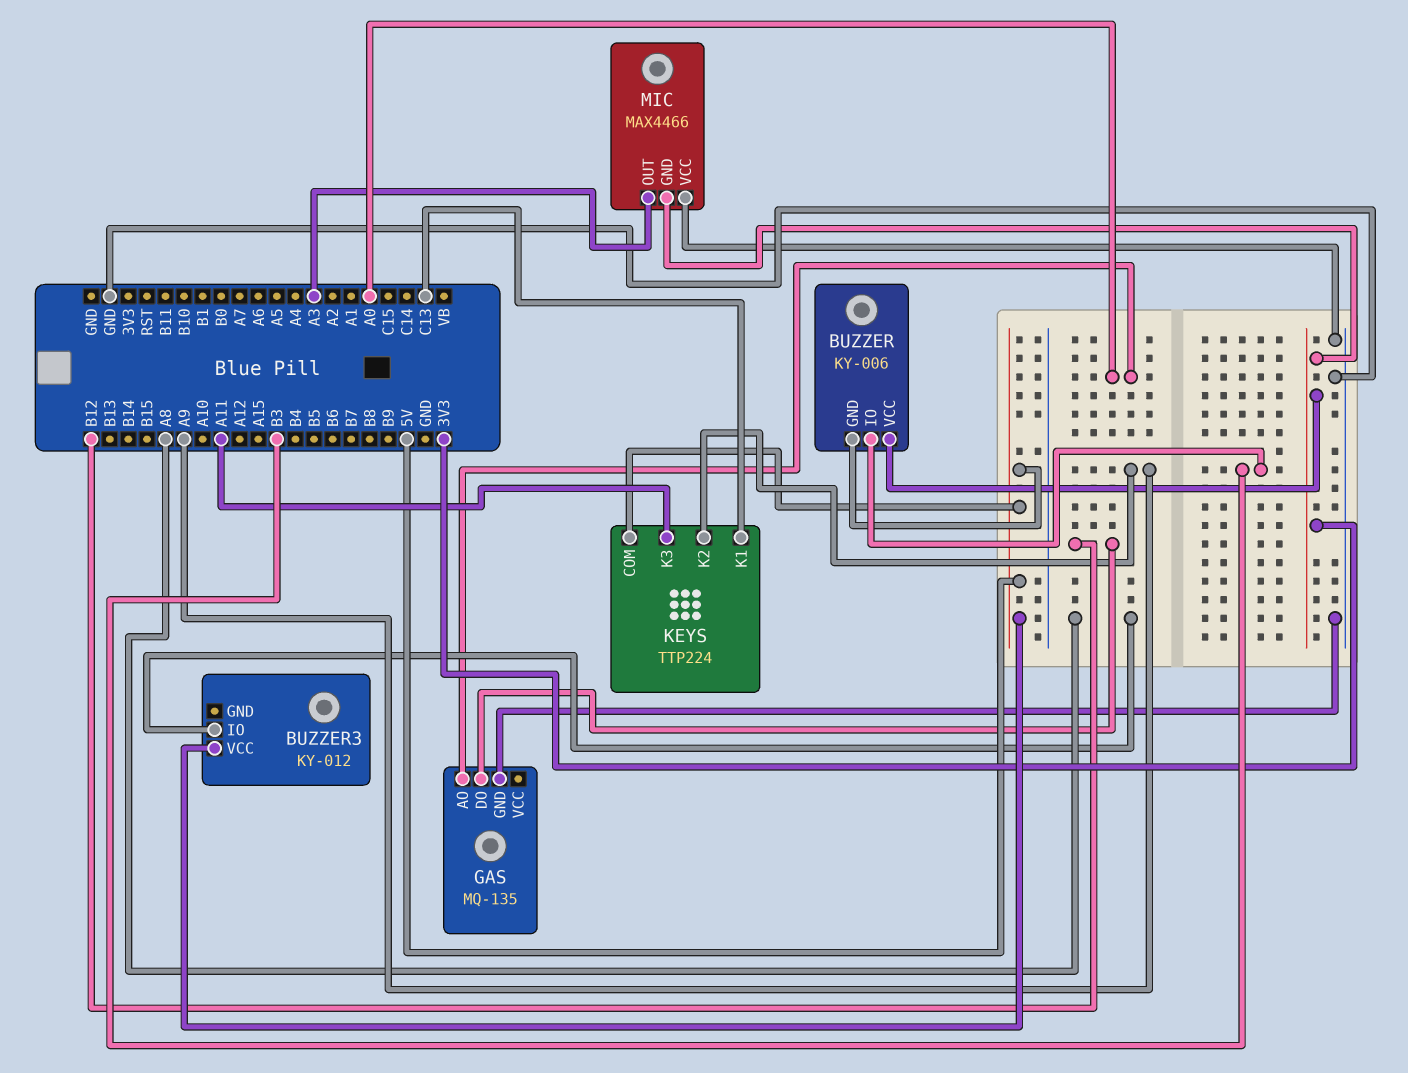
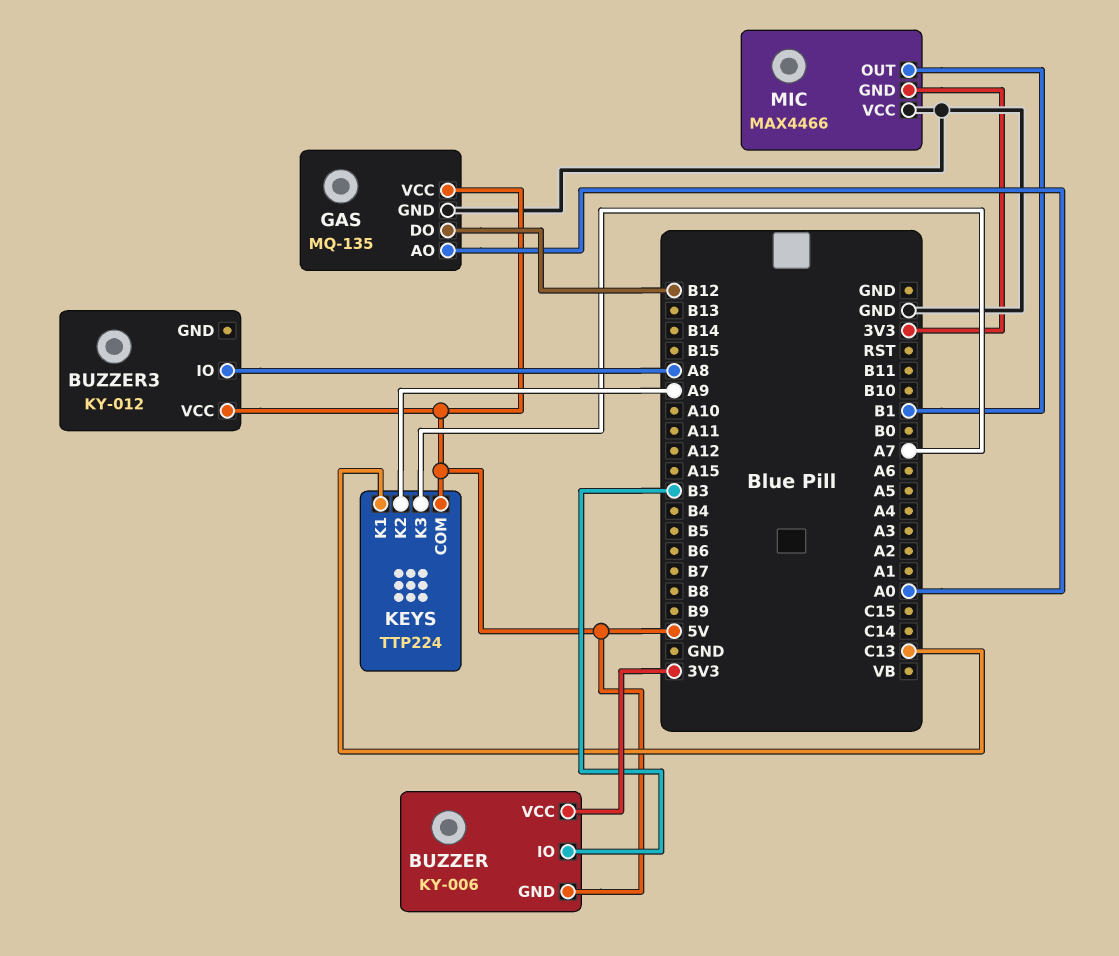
GAS pin VCC: none -> 5V
KEYS pin K3: A11 -> A7
MIC pin OUT: A3 -> B1

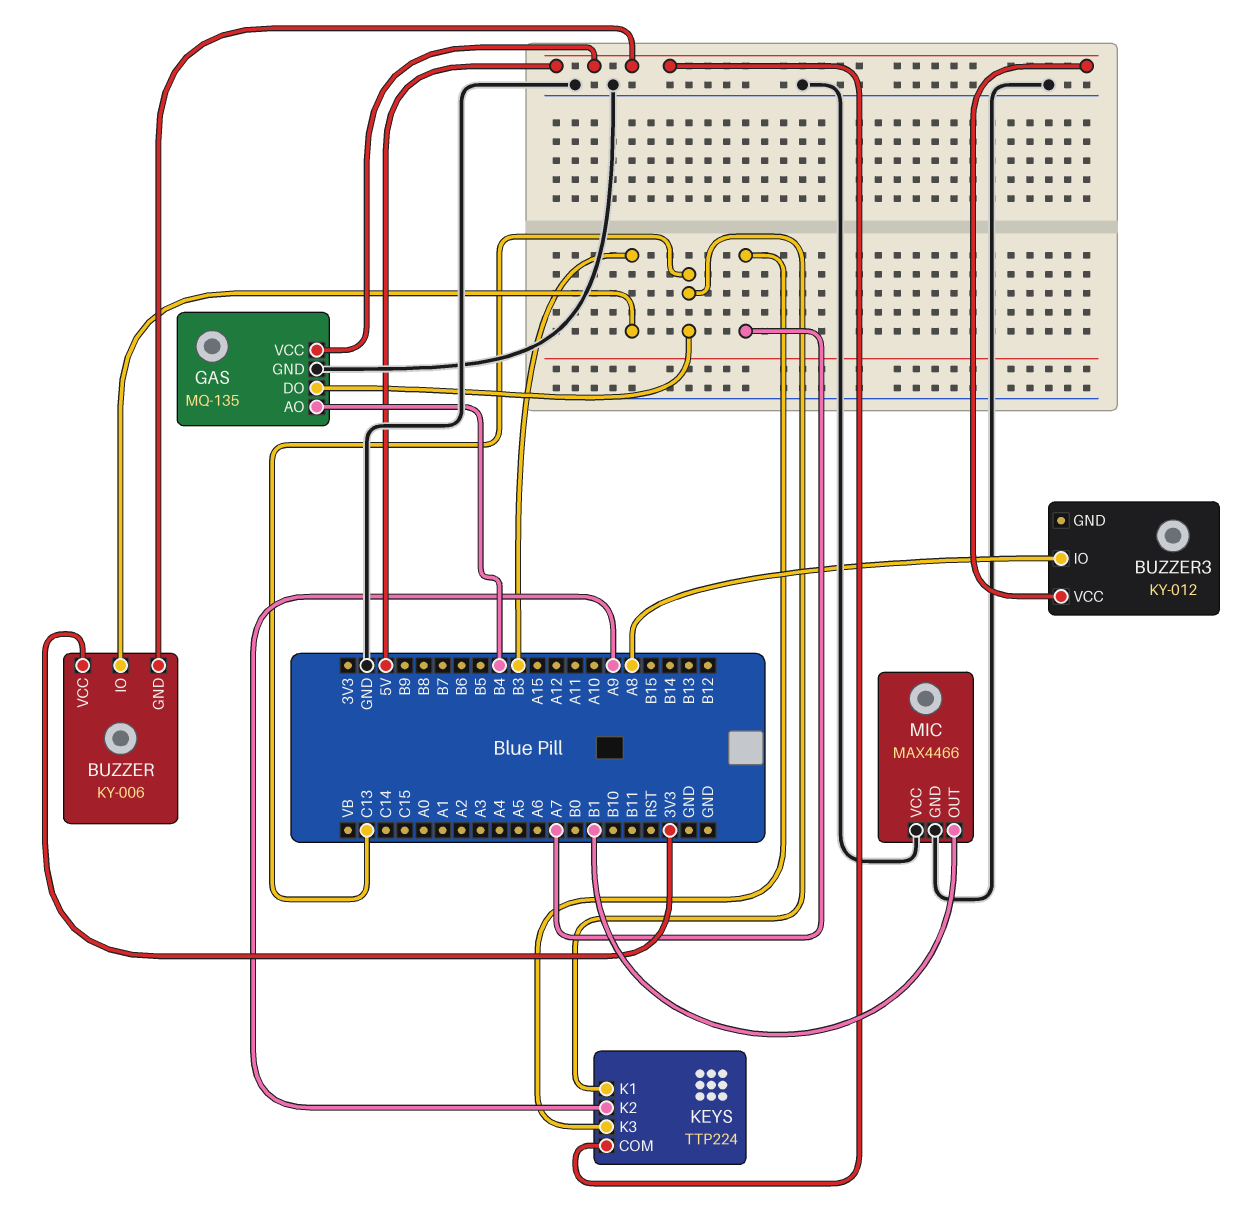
GAS pin AO: A0 -> B4
GAS pin DO: B12 -> C13
MIC pin GND: 3V3 -> GND

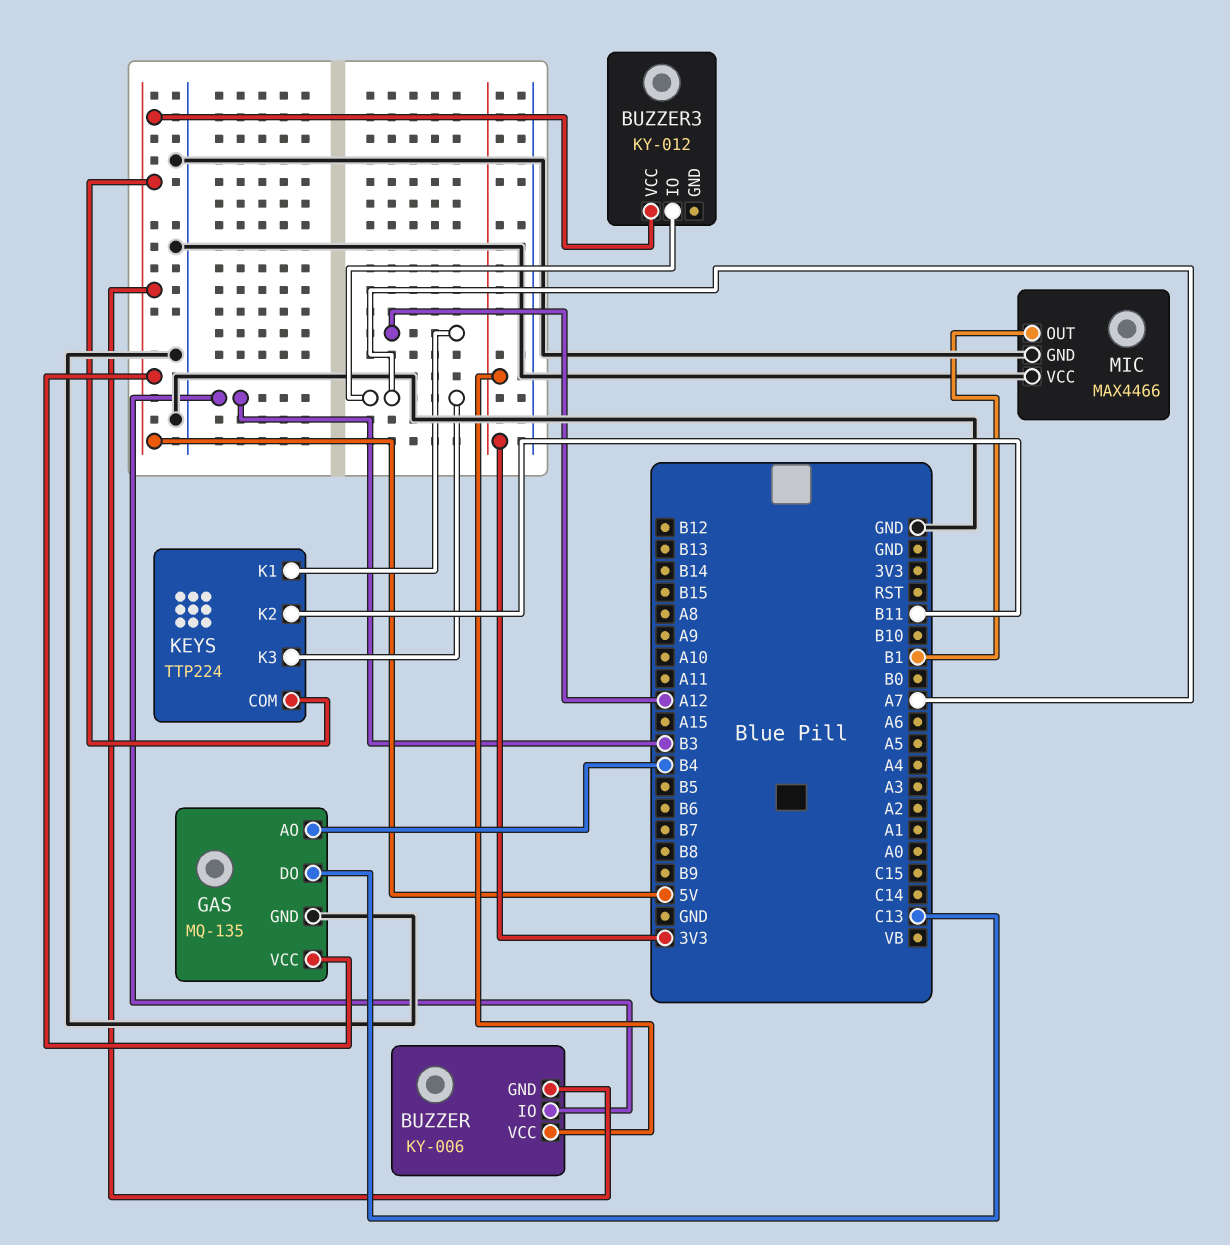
BUZZER3 pin IO: A8 -> A7
KEYS pin K1: C13 -> A12
KEYS pin K2: A9 -> B11

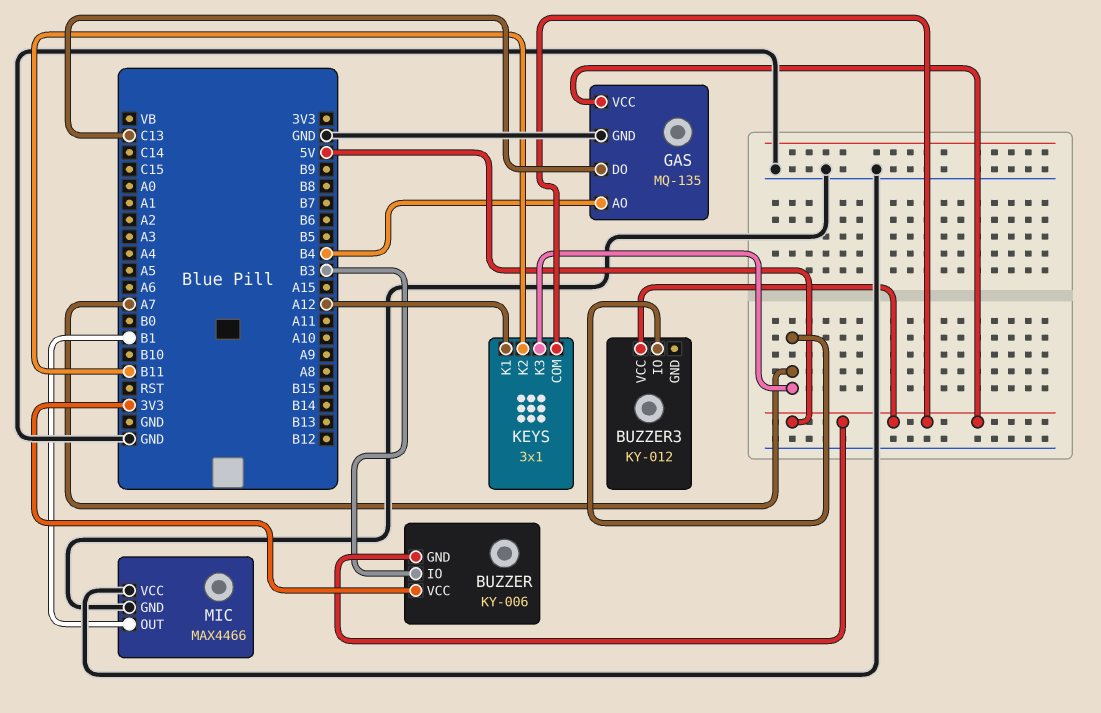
KEYS: TTP224 -> 3x1

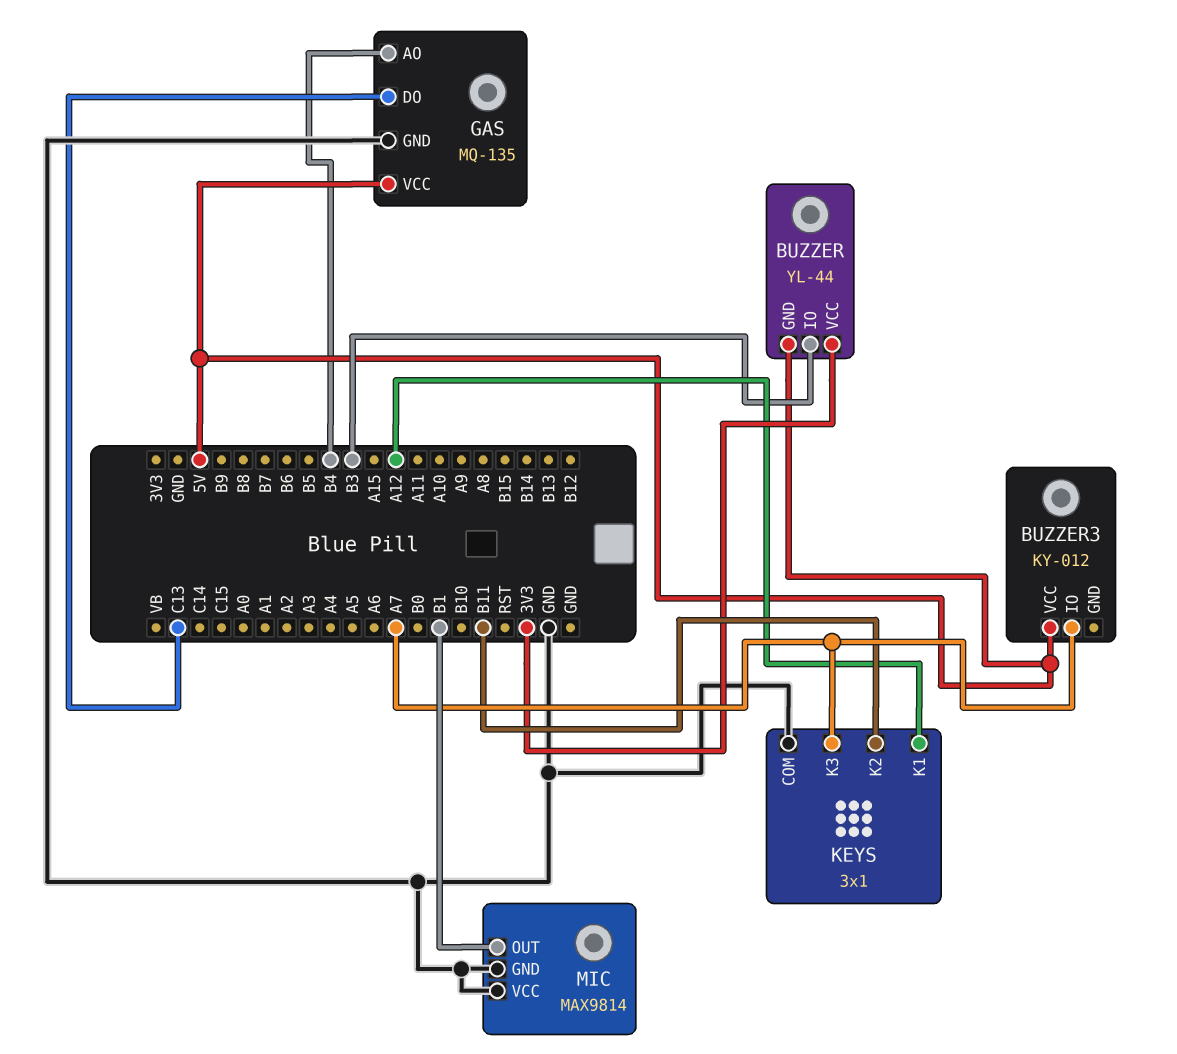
BUZZER: KY-006 -> YL-44
KEYS pin COM: 5V -> GND
MIC: MAX4466 -> MAX9814

